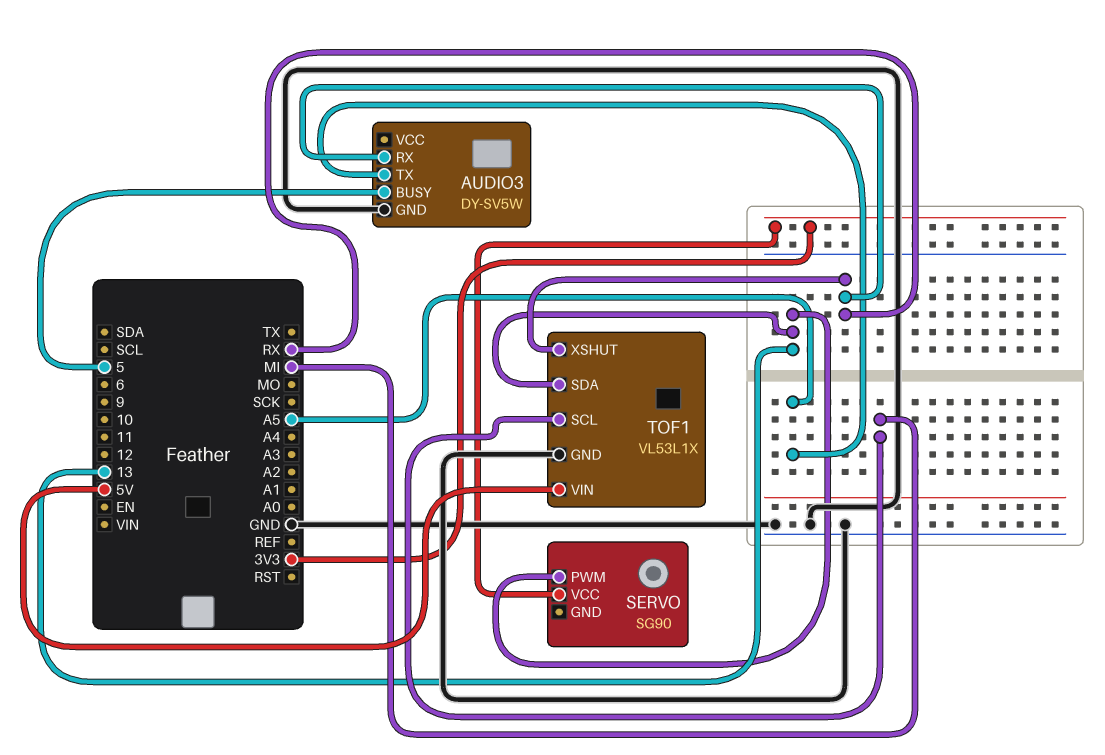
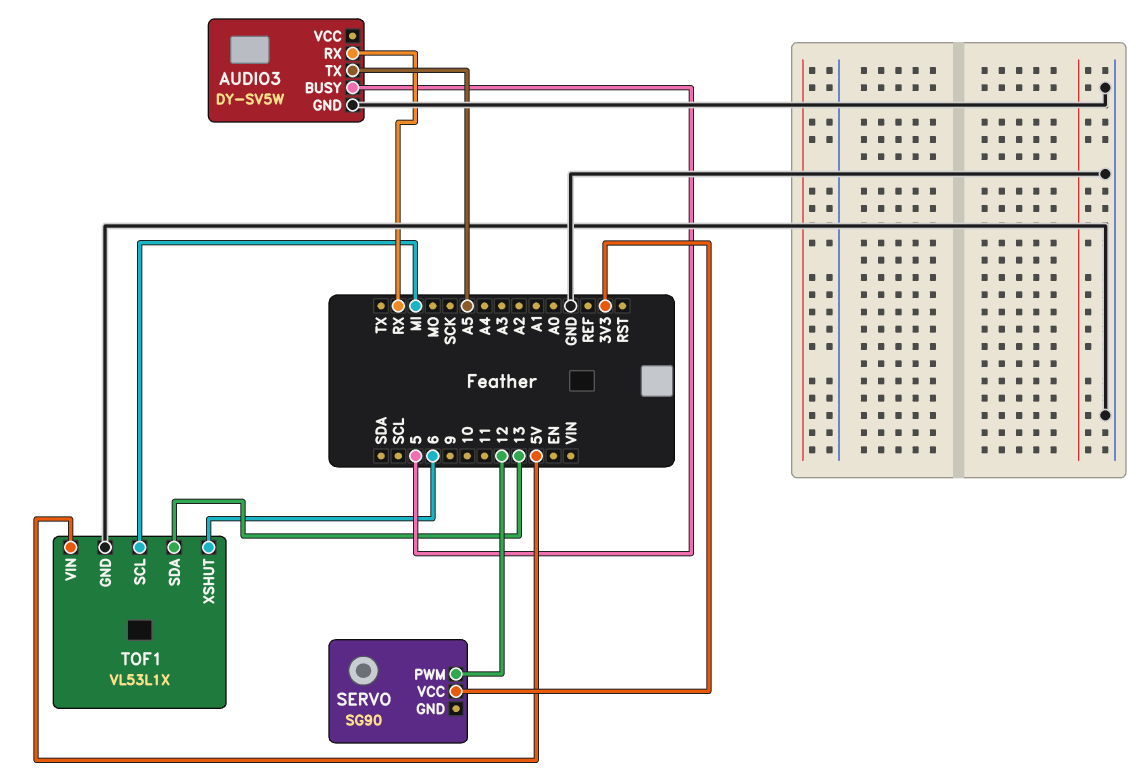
SERVO pin PWM: 13 -> 12
TOF1 pin XSHUT: RX -> 6

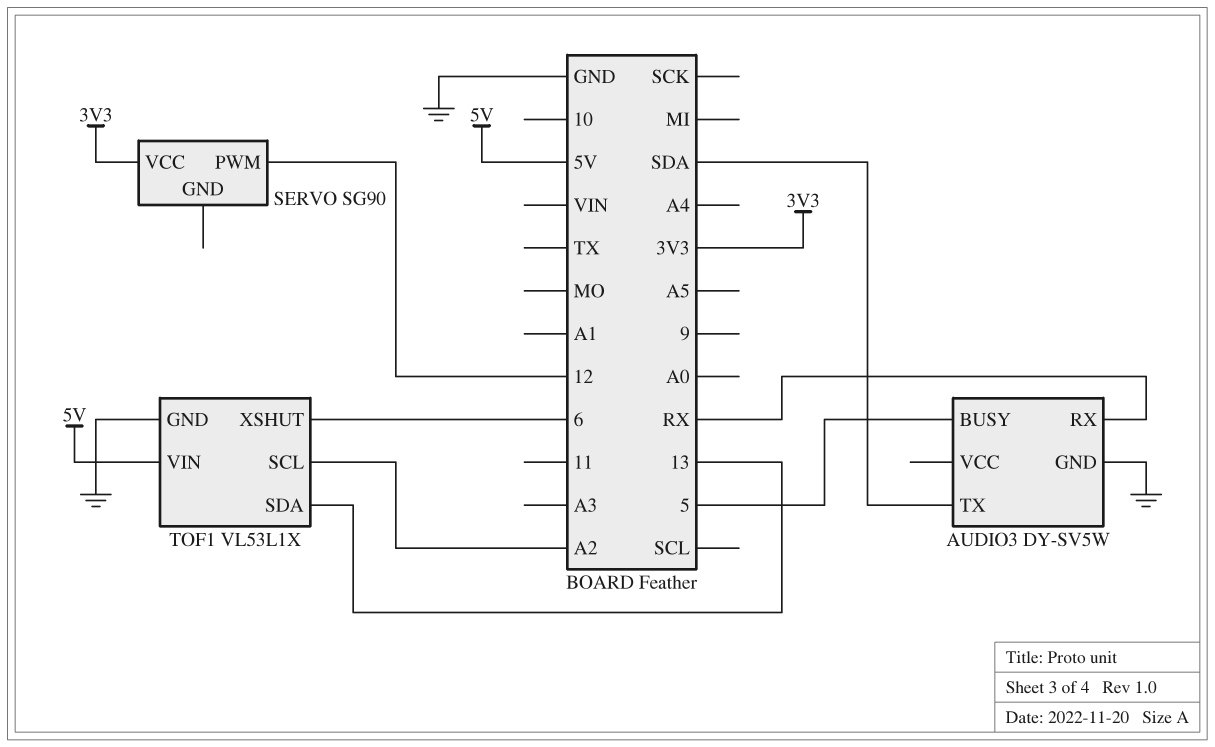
AUDIO3 pin TX: A5 -> SDA
TOF1 pin SCL: MI -> A2

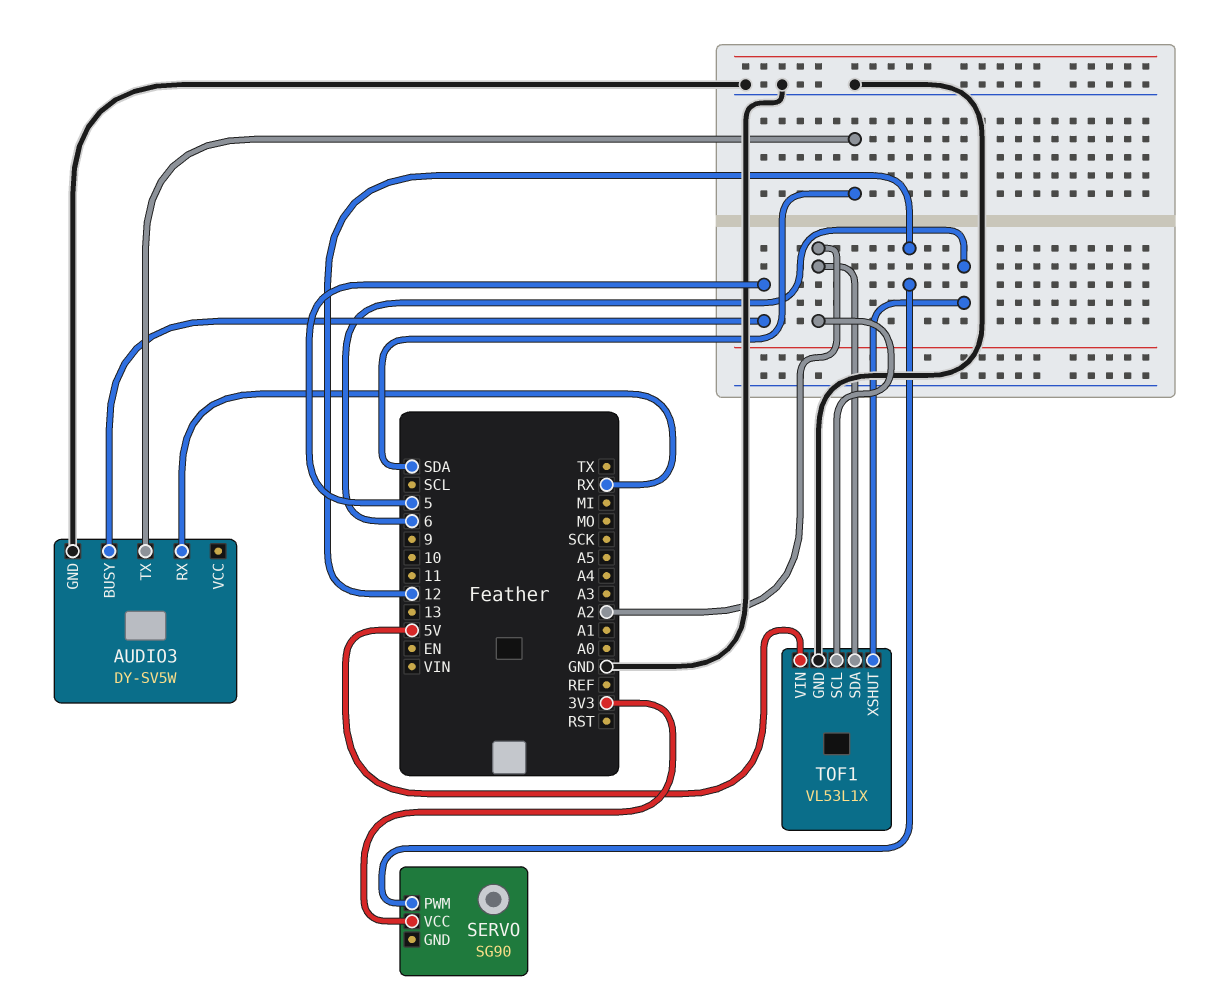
TOF1 pin SDA: 13 -> A2

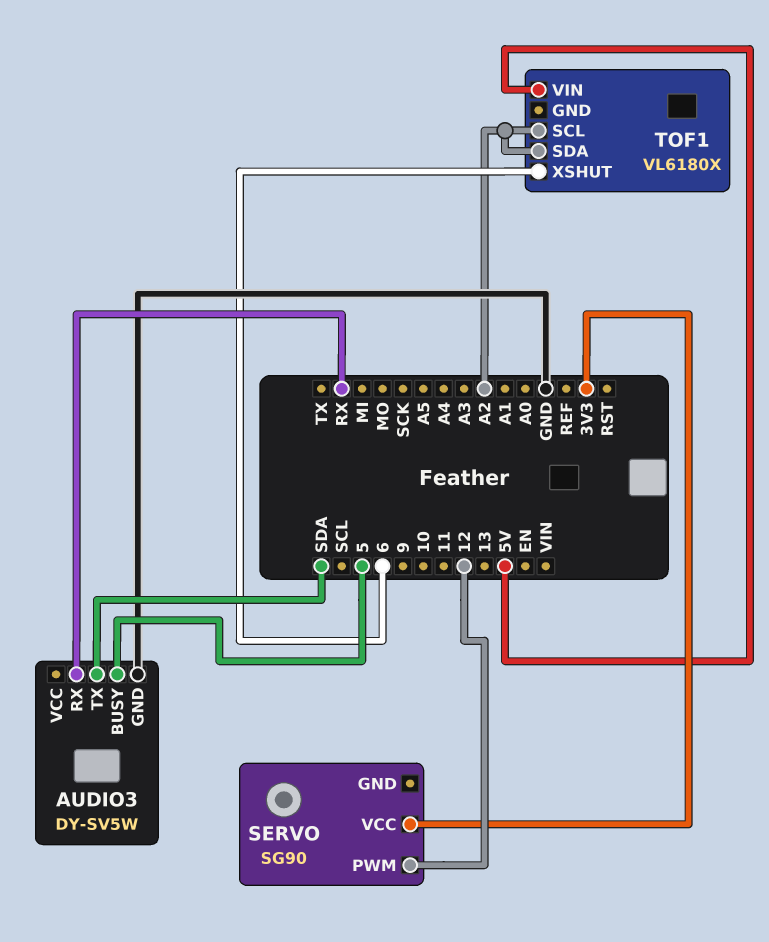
TOF1: VL53L1X -> VL6180X
TOF1 pin GND: GND -> none

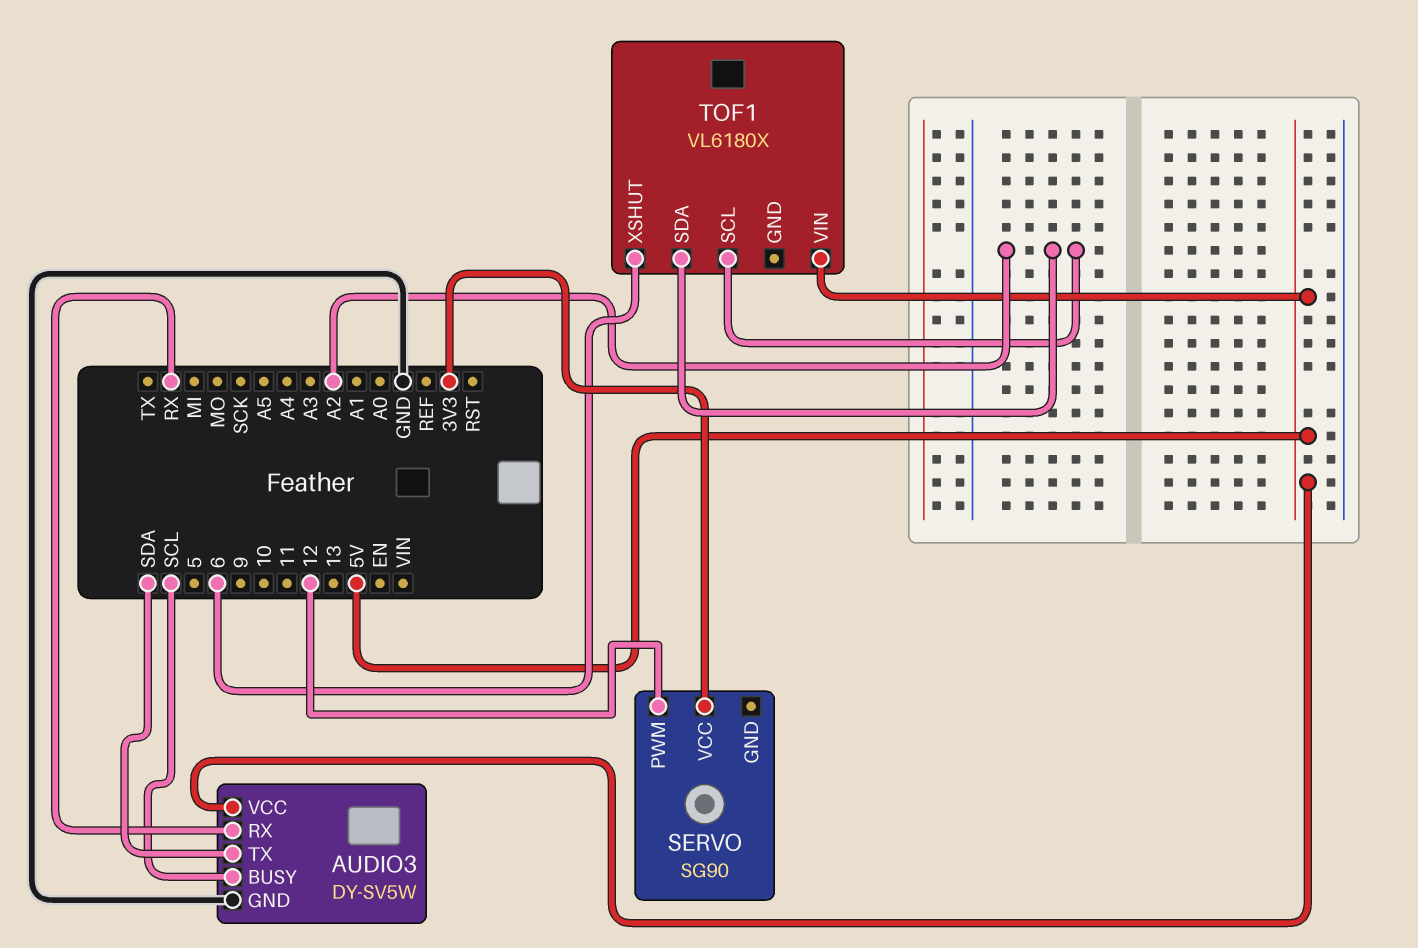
AUDIO3 pin BUSY: 5 -> SCL
AUDIO3 pin VCC: none -> 5V

